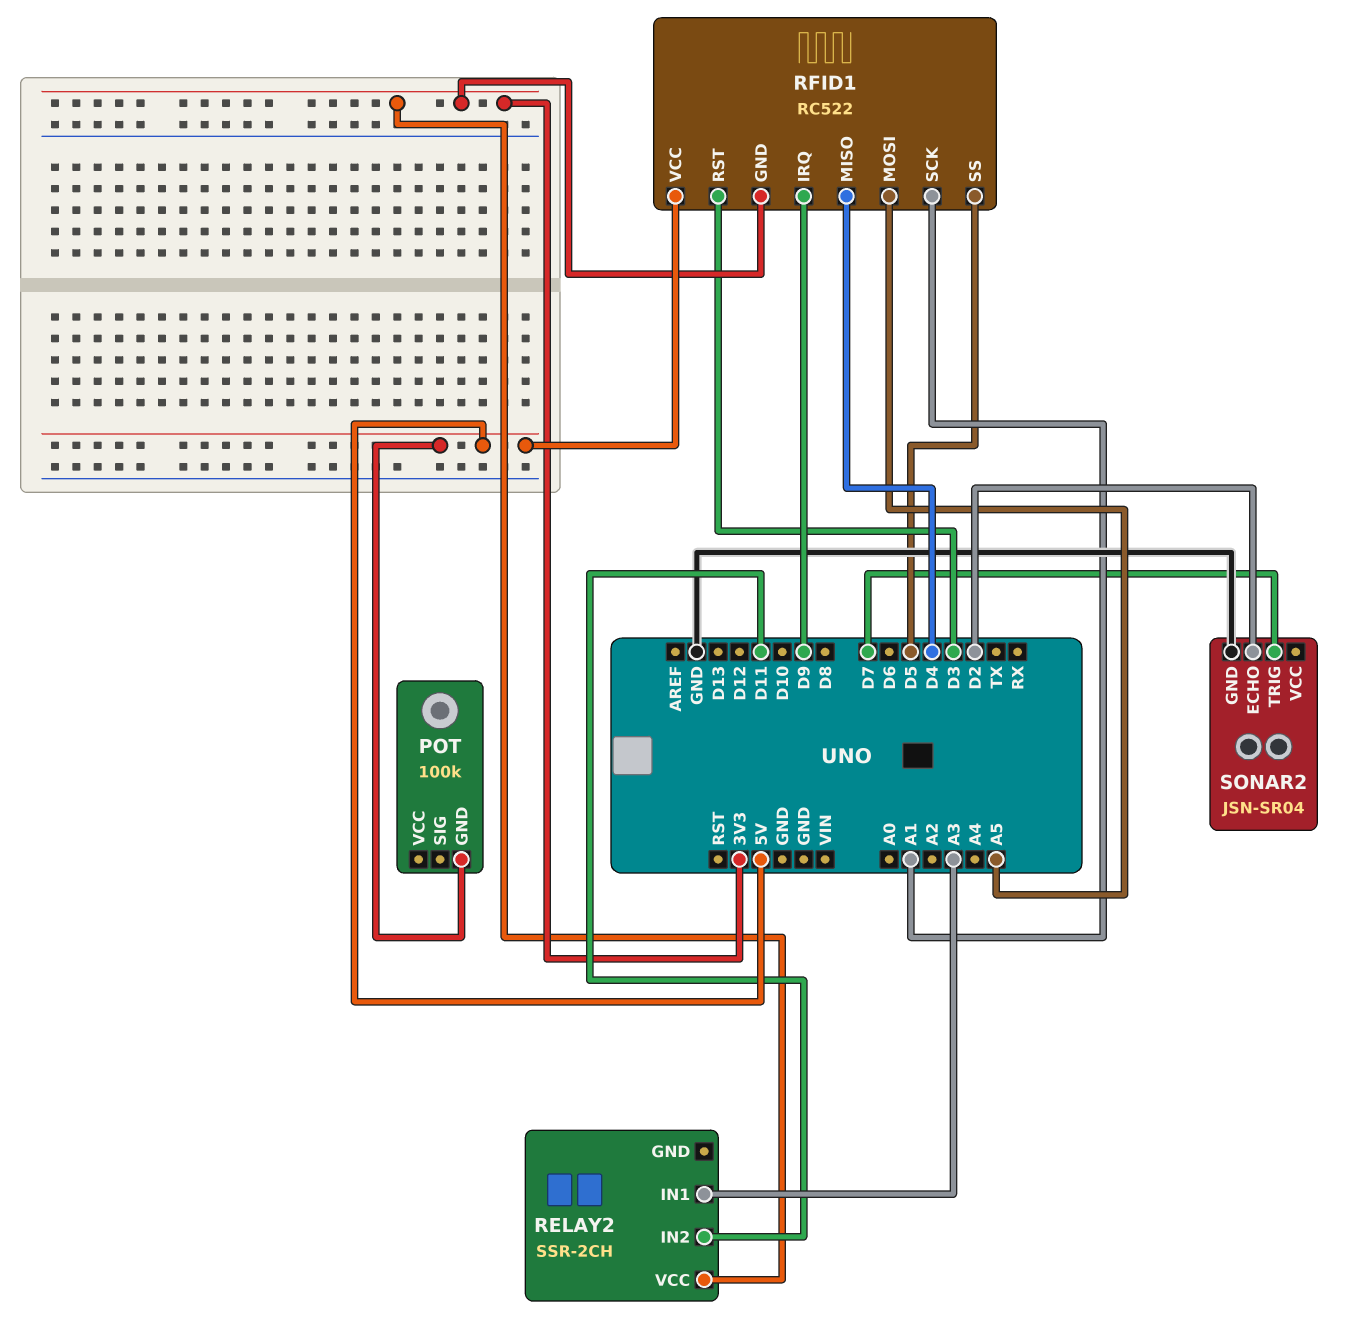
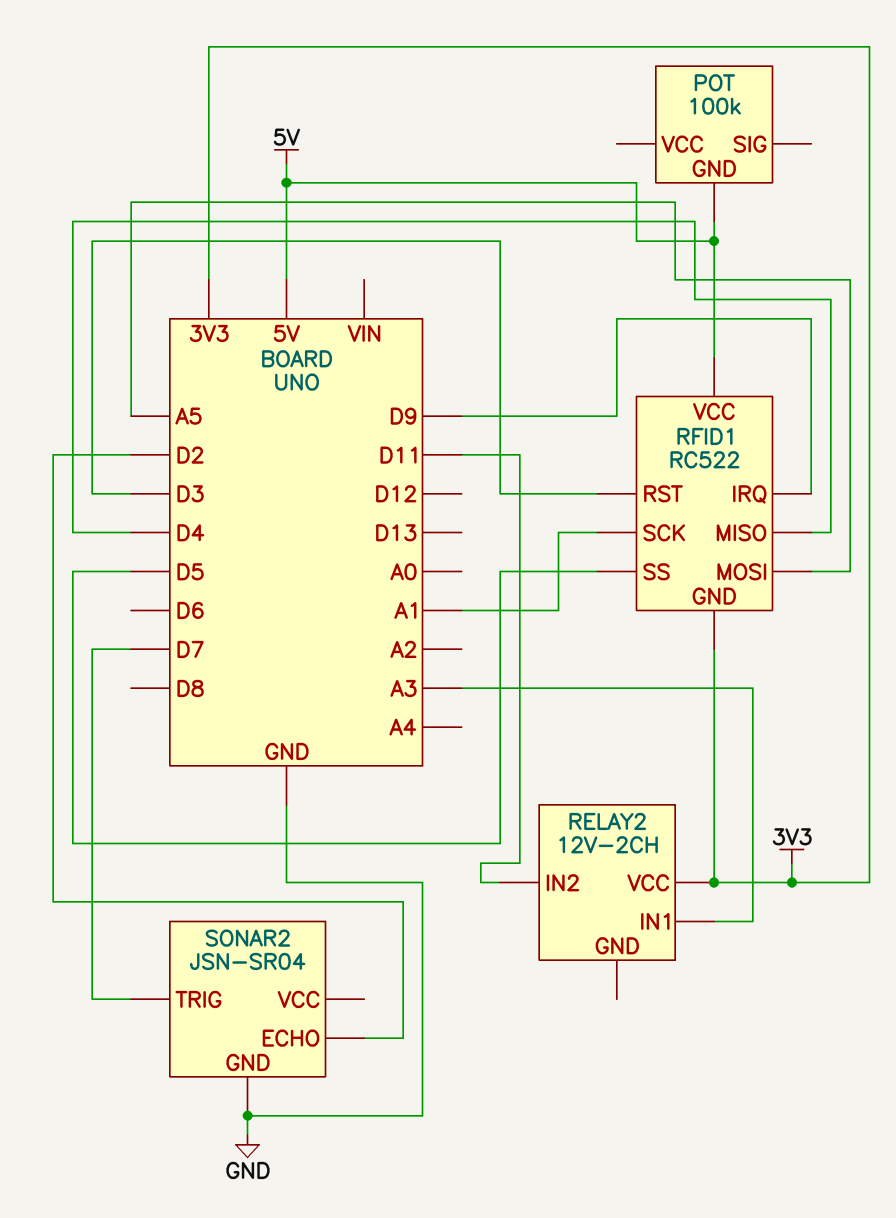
RELAY2: SSR-2CH -> 12V-2CH

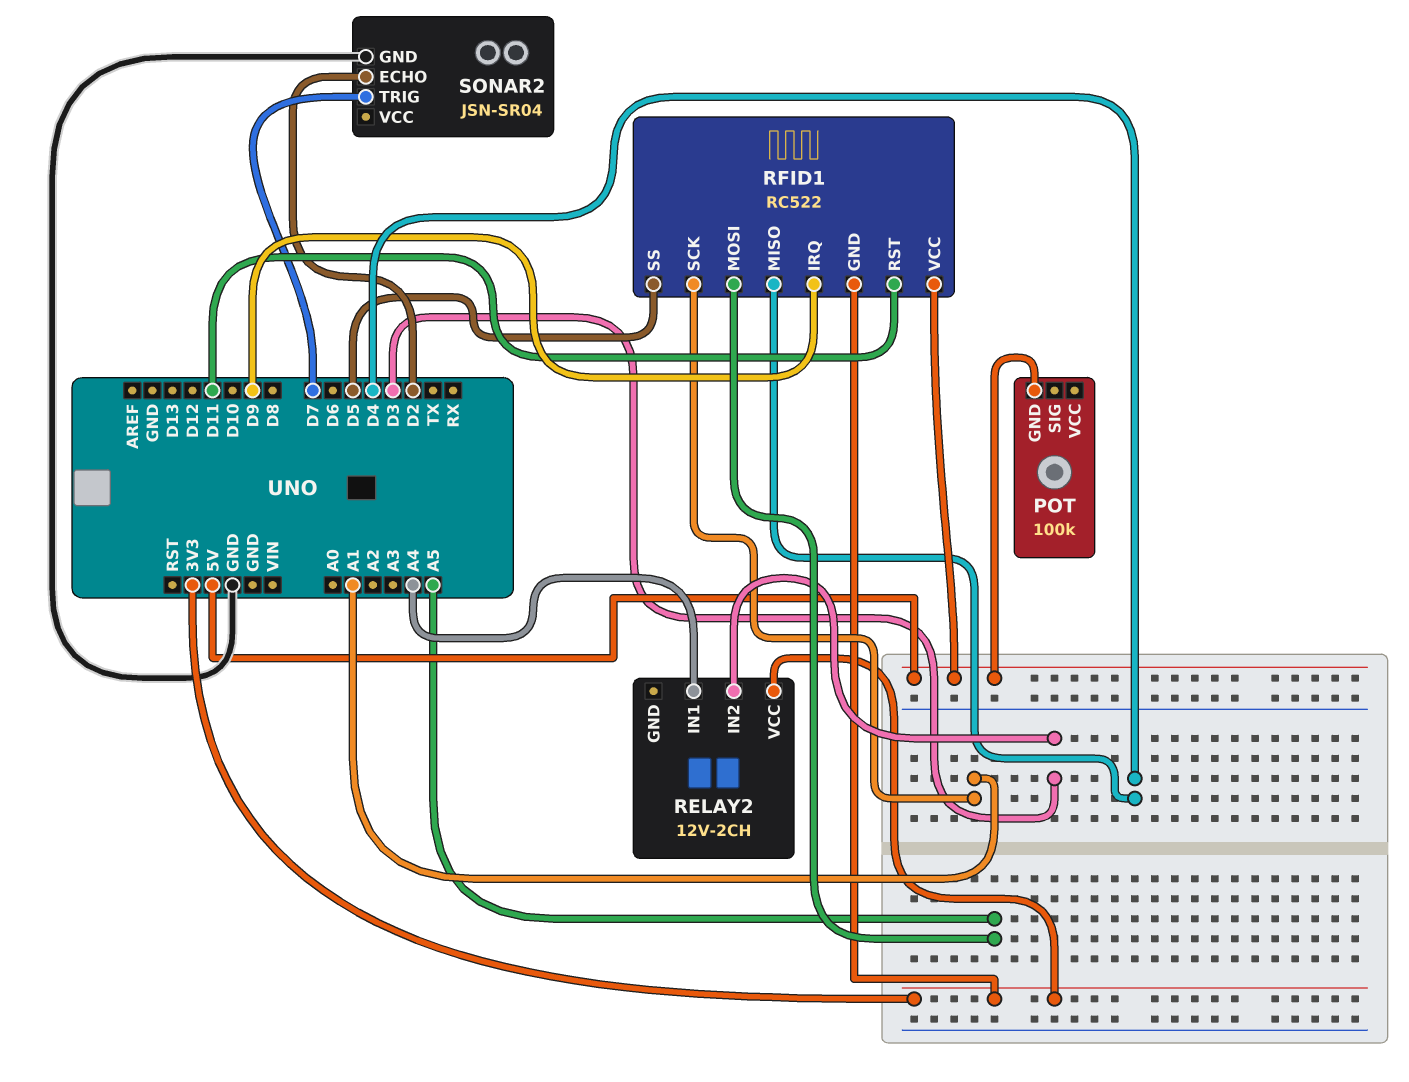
RELAY2 pin IN1: A3 -> A4
RELAY2 pin IN2: D11 -> D3
RFID1 pin RST: D3 -> D11

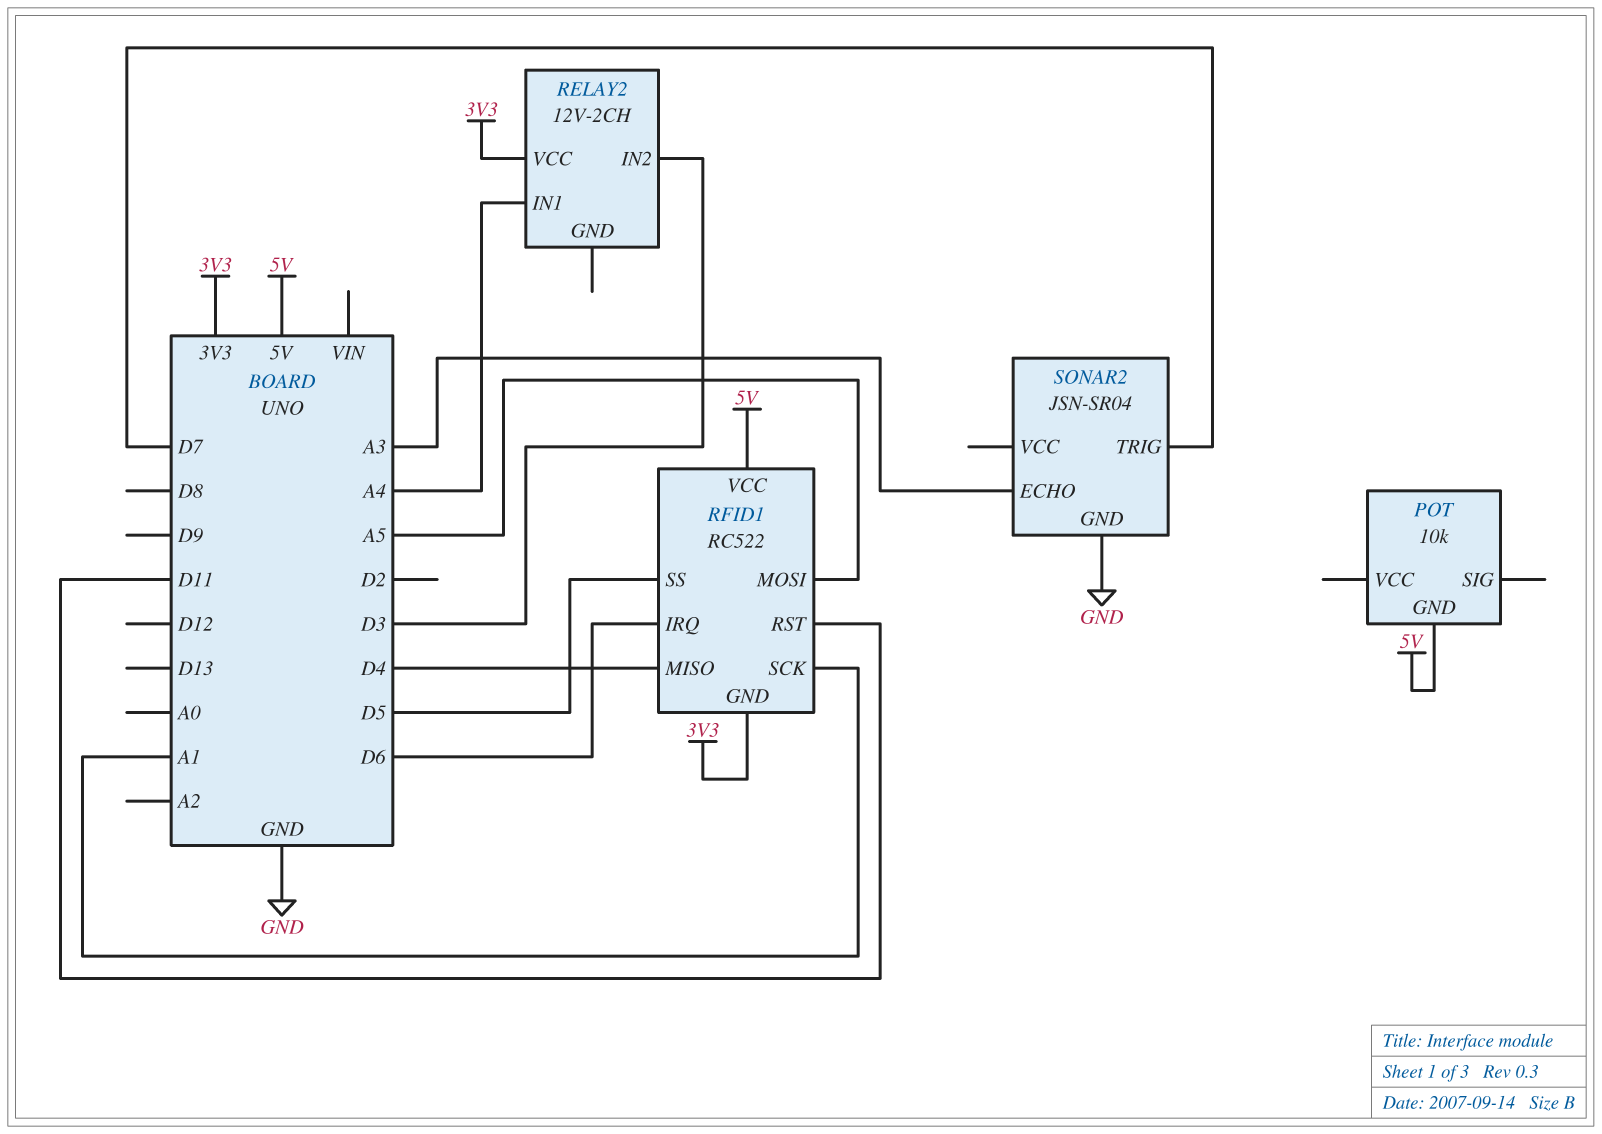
POT: 100k -> 10k
RFID1 pin IRQ: D9 -> D6
SONAR2 pin ECHO: D2 -> A3

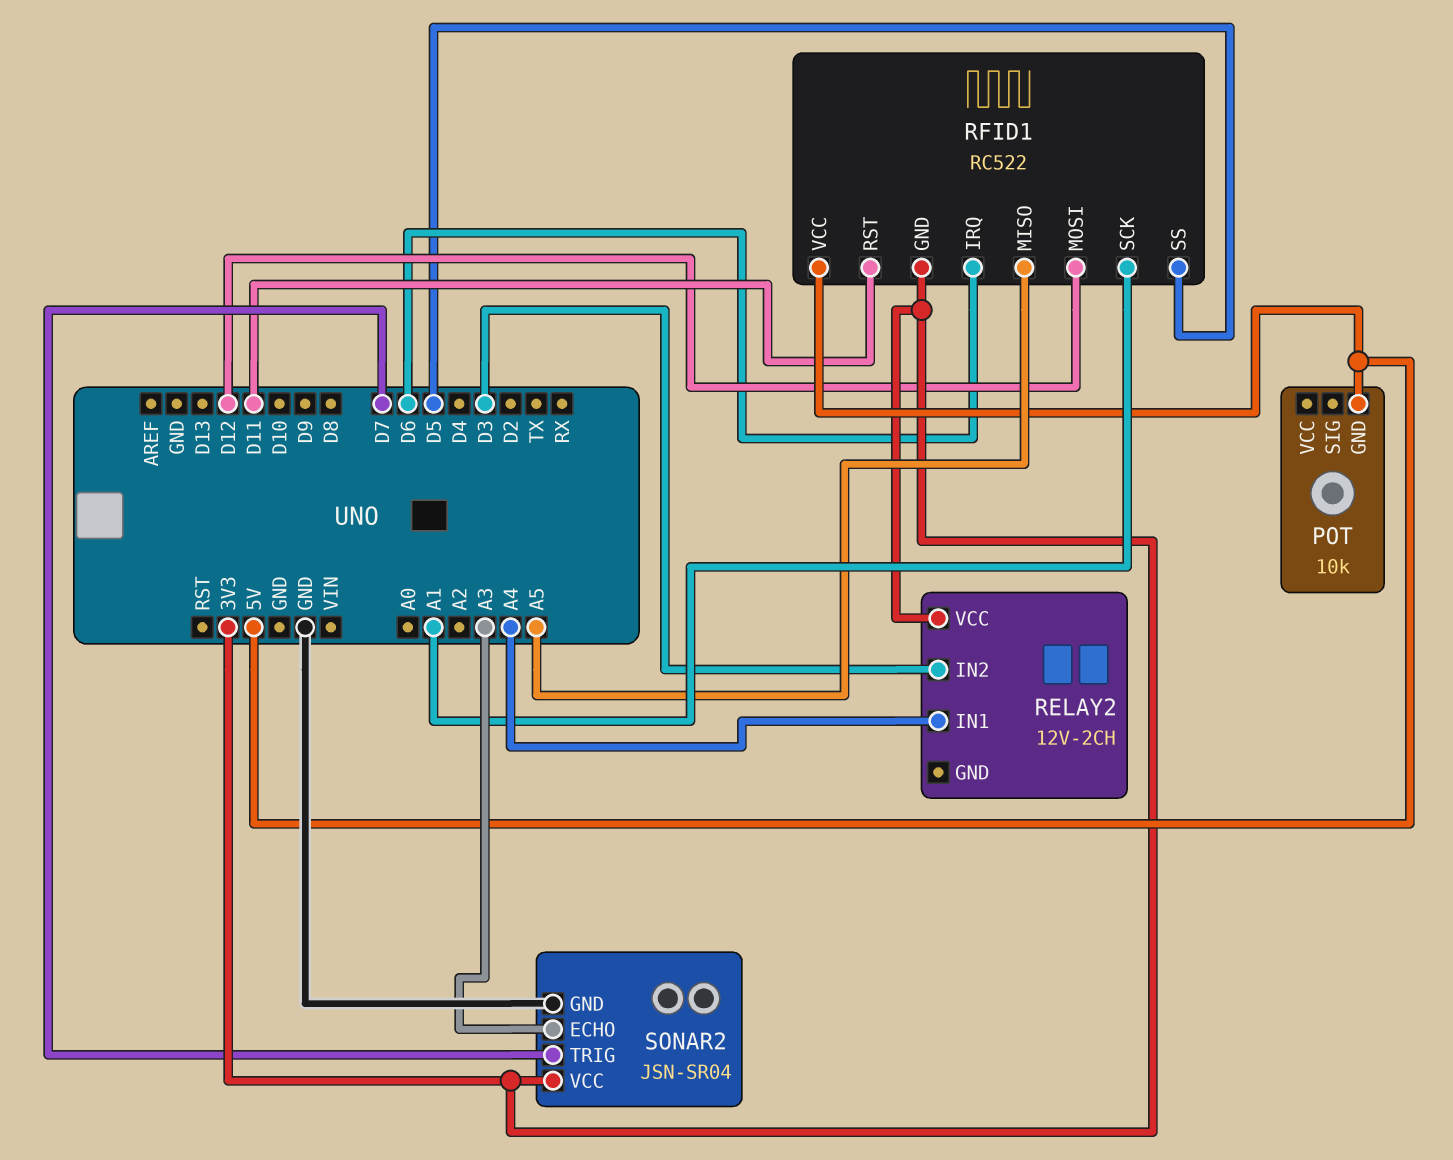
RFID1 pin MISO: D4 -> A5
RFID1 pin MOSI: A5 -> D12
SONAR2 pin VCC: none -> 3V3

